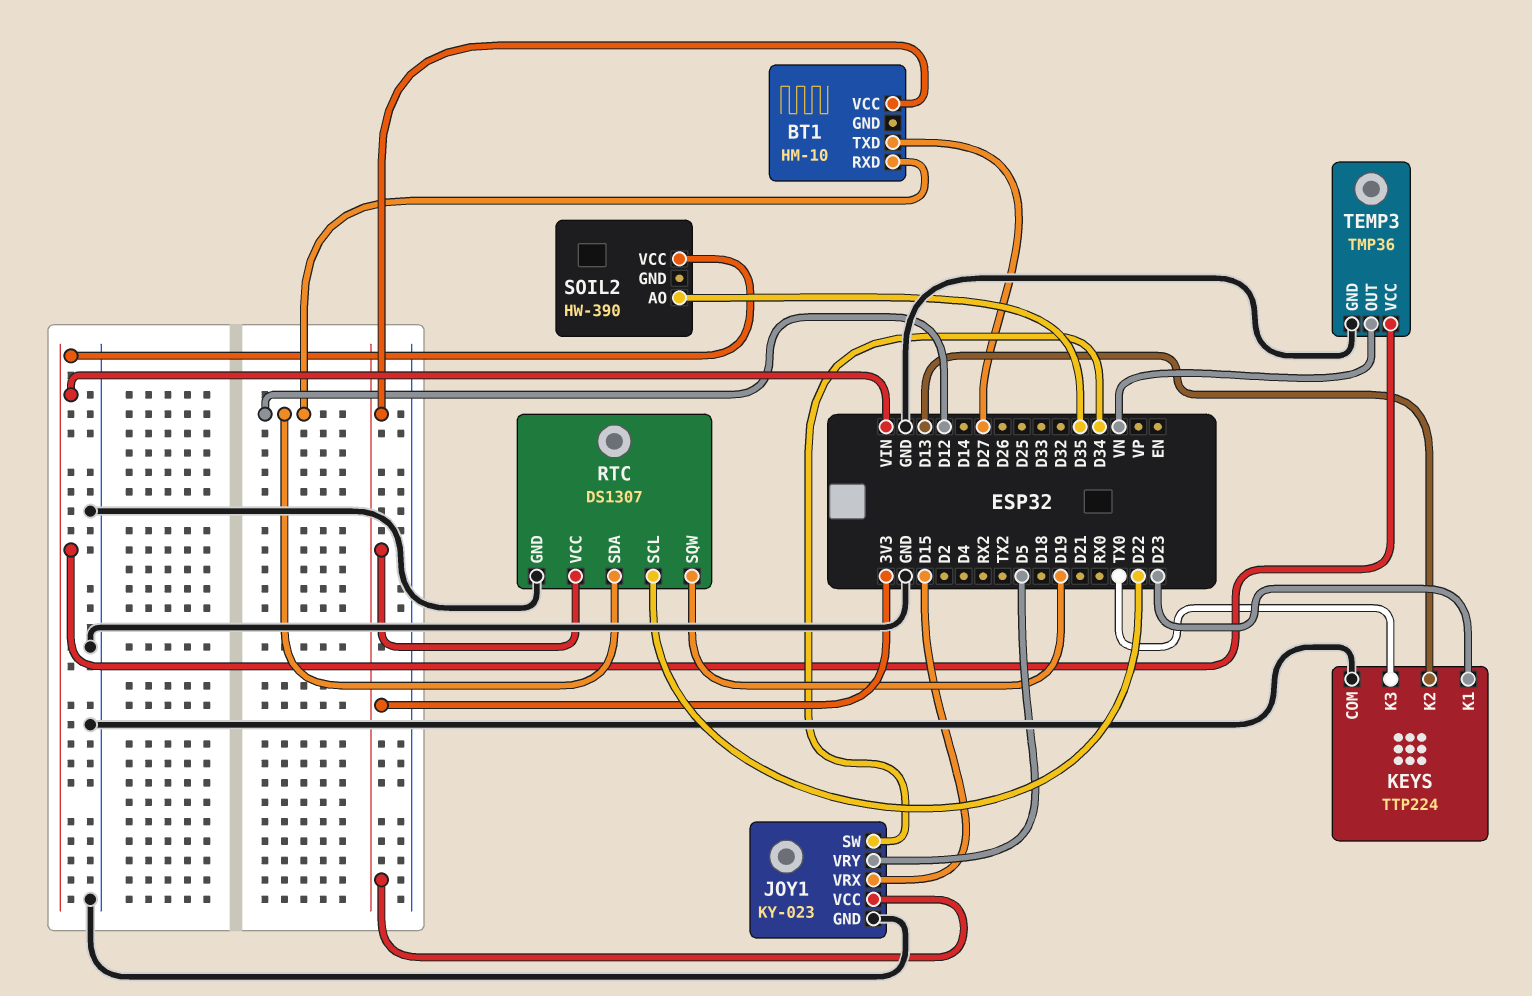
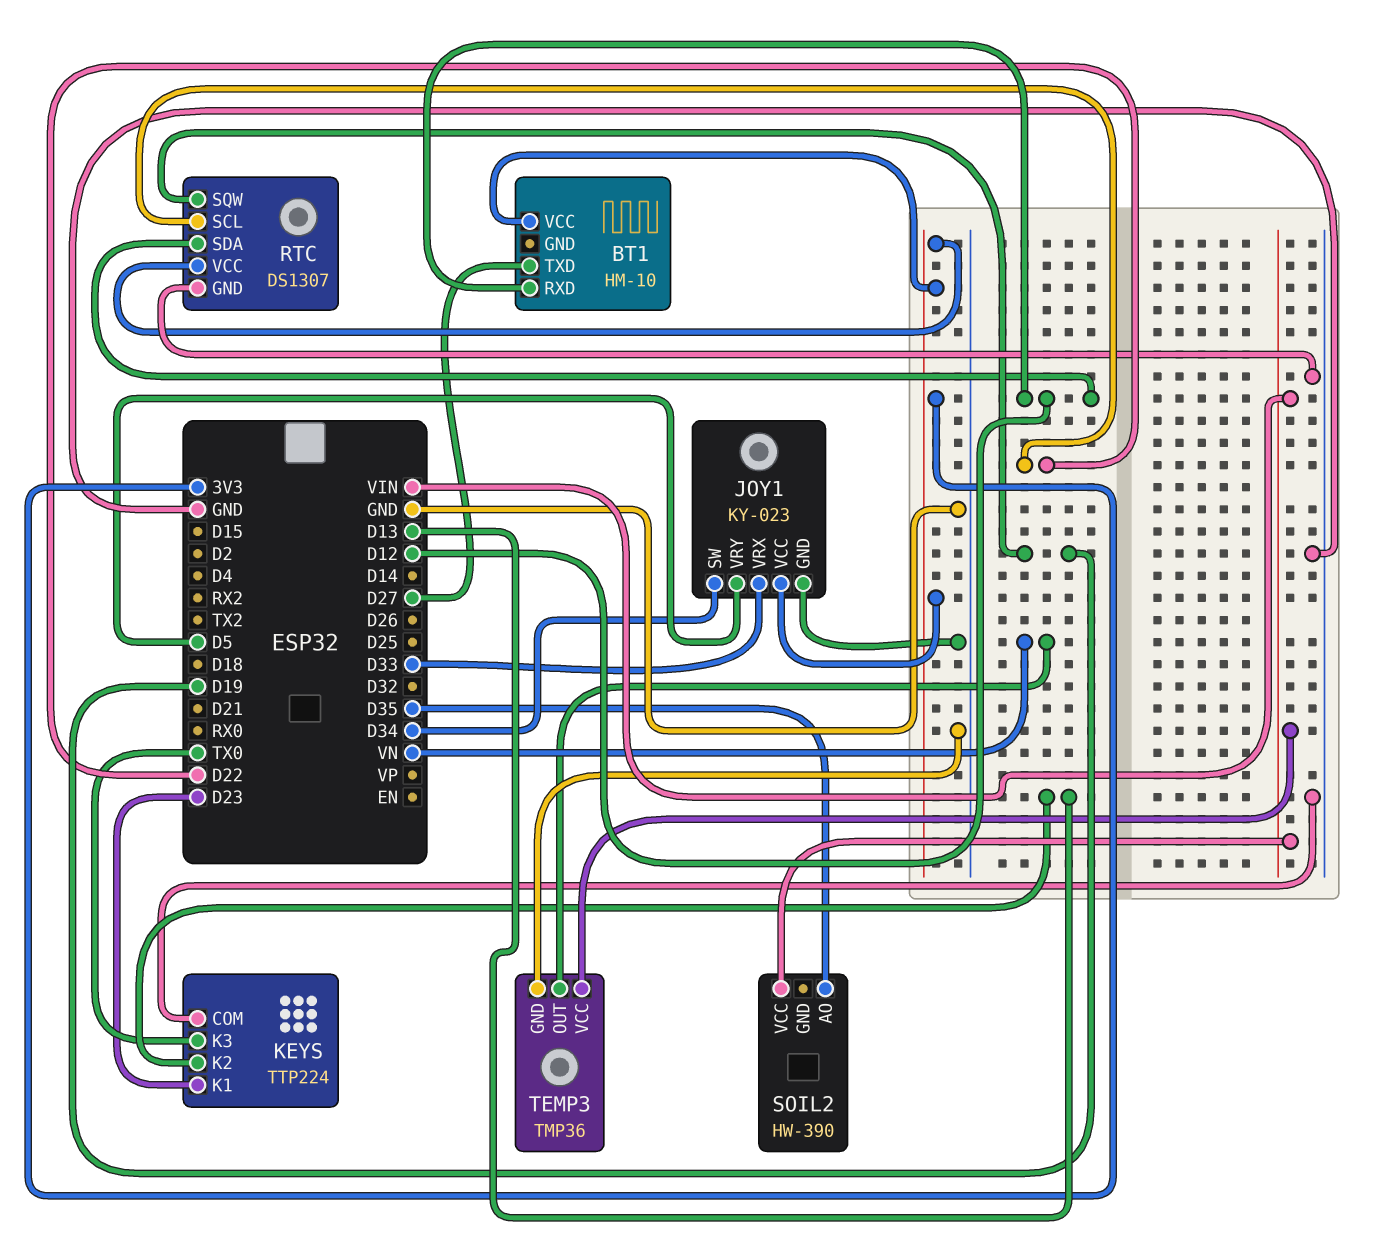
JOY1 pin VRX: D15 -> D33

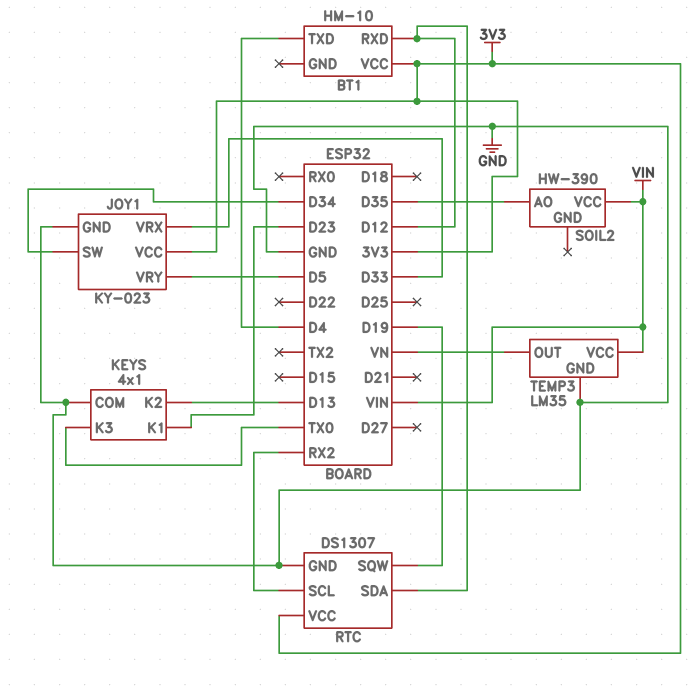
BT1 pin TXD: D27 -> D4
KEYS: TTP224 -> 4x1
RTC pin SCL: D22 -> RX2
TEMP3: TMP36 -> LM35

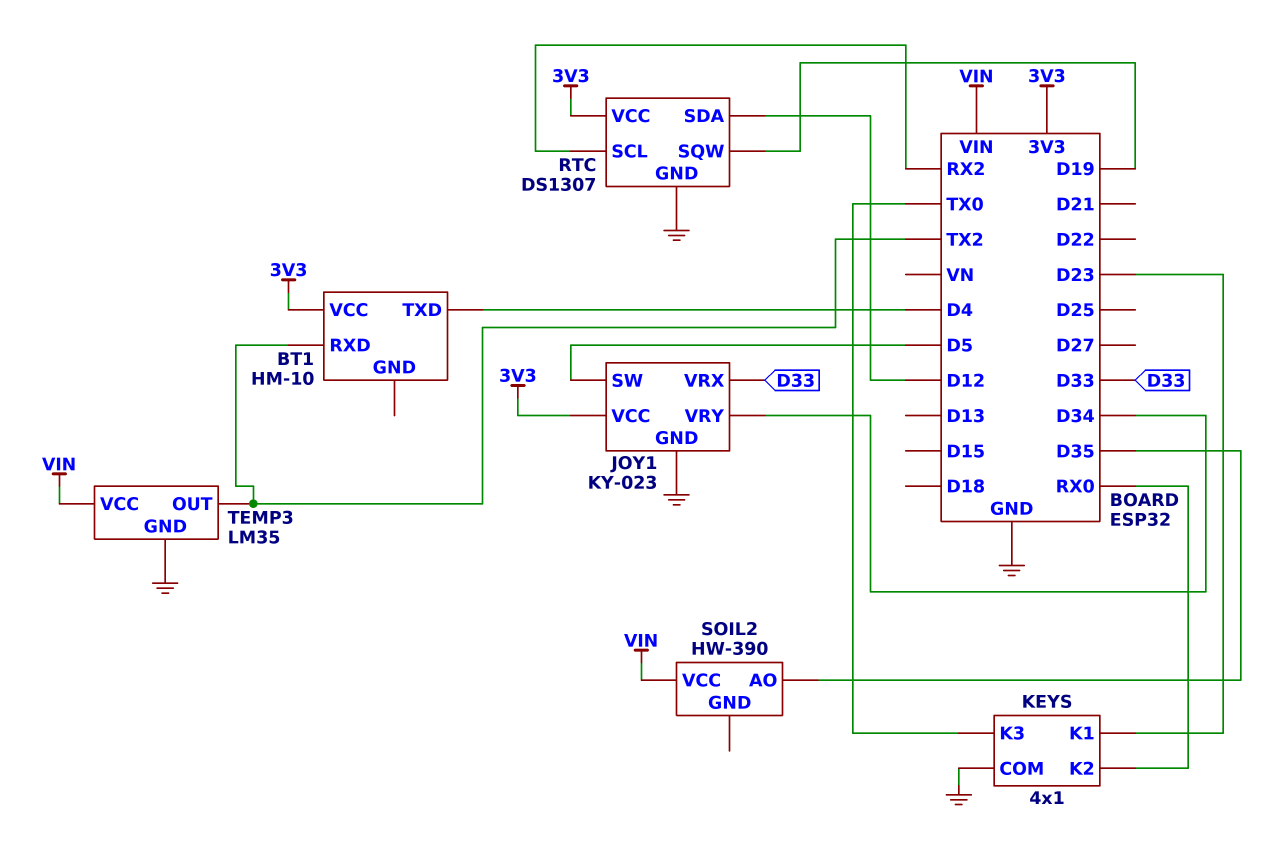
BT1 pin RXD: D12 -> TX2
JOY1 pin SW: D34 -> D5
JOY1 pin VRY: D5 -> D34
KEYS pin K2: D13 -> RX0
TEMP3 pin OUT: VN -> TX2

